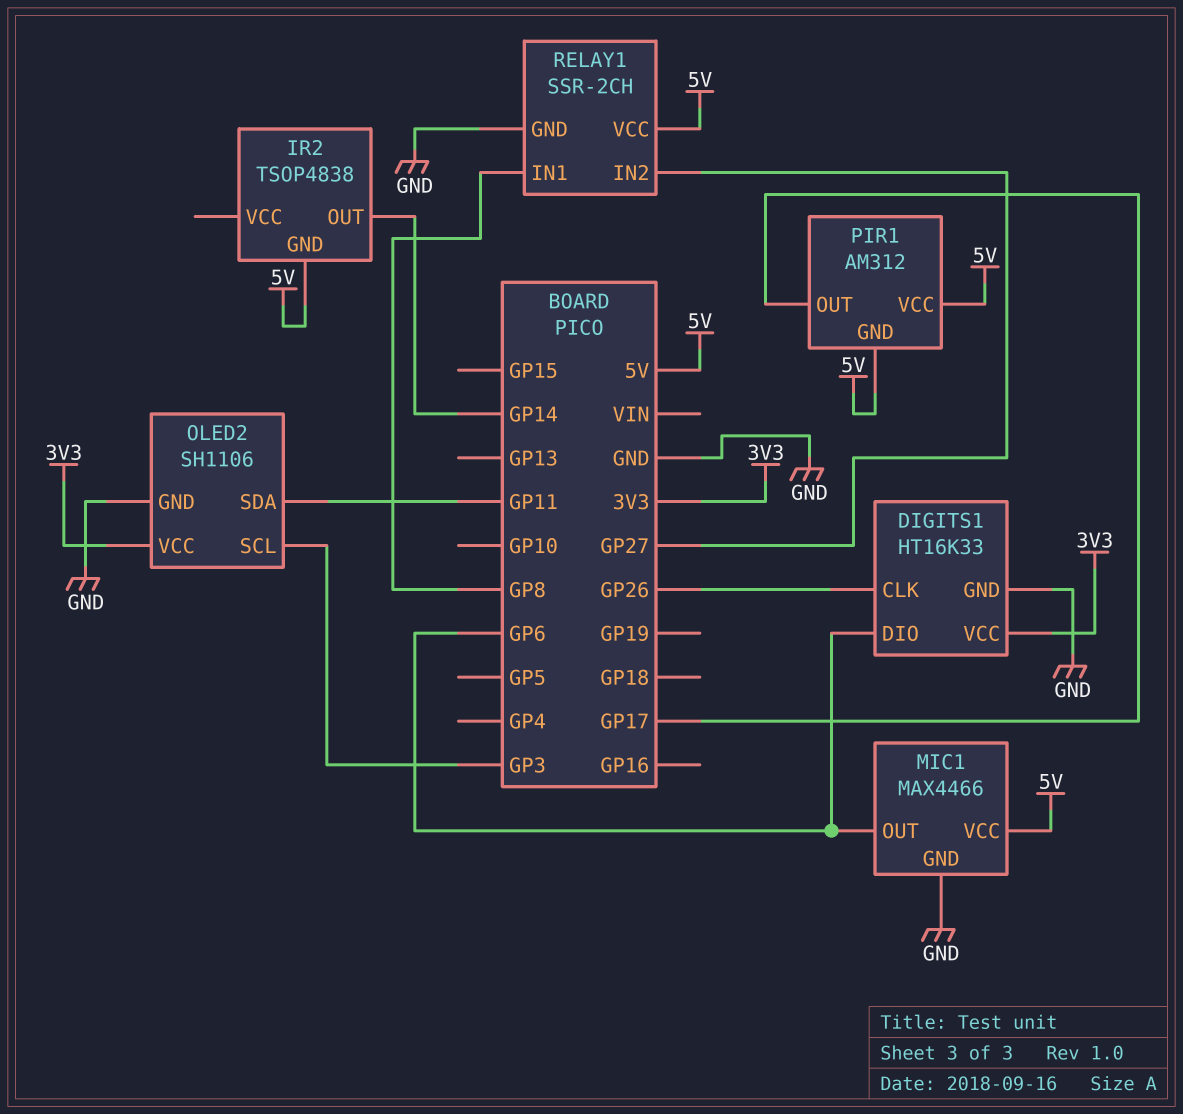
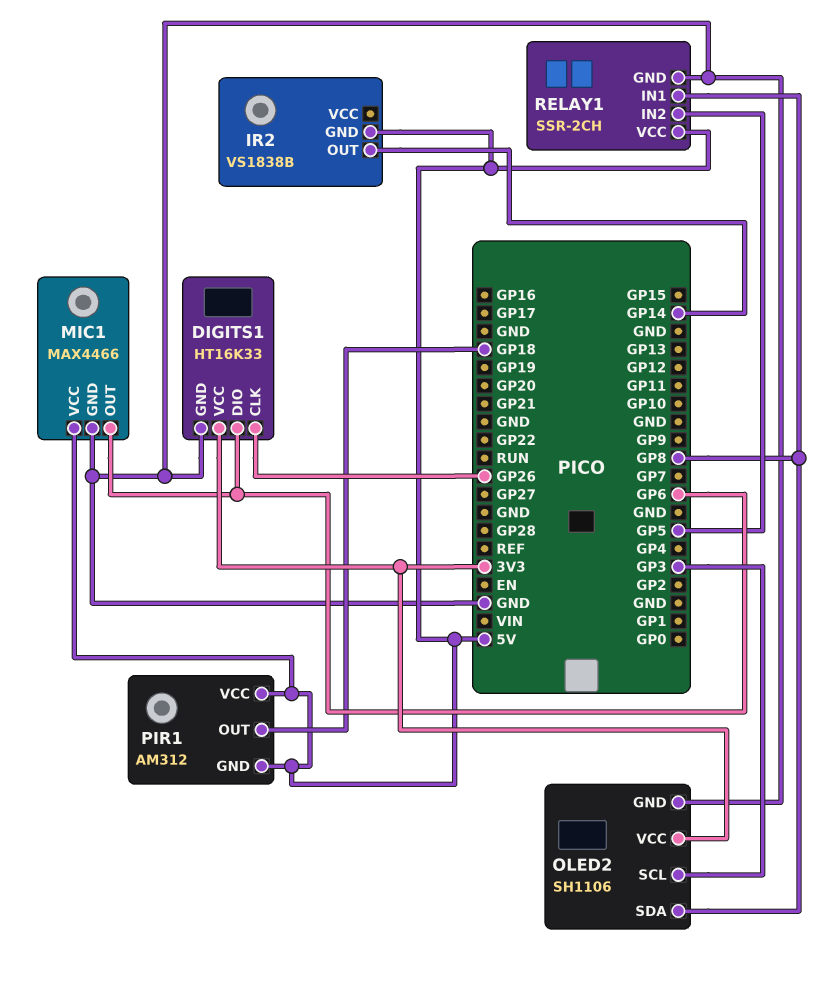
IR2: TSOP4838 -> VS1838B
OLED2 pin SDA: GP11 -> GP8
PIR1 pin OUT: GP17 -> GP18
RELAY1 pin IN2: GP27 -> GP5

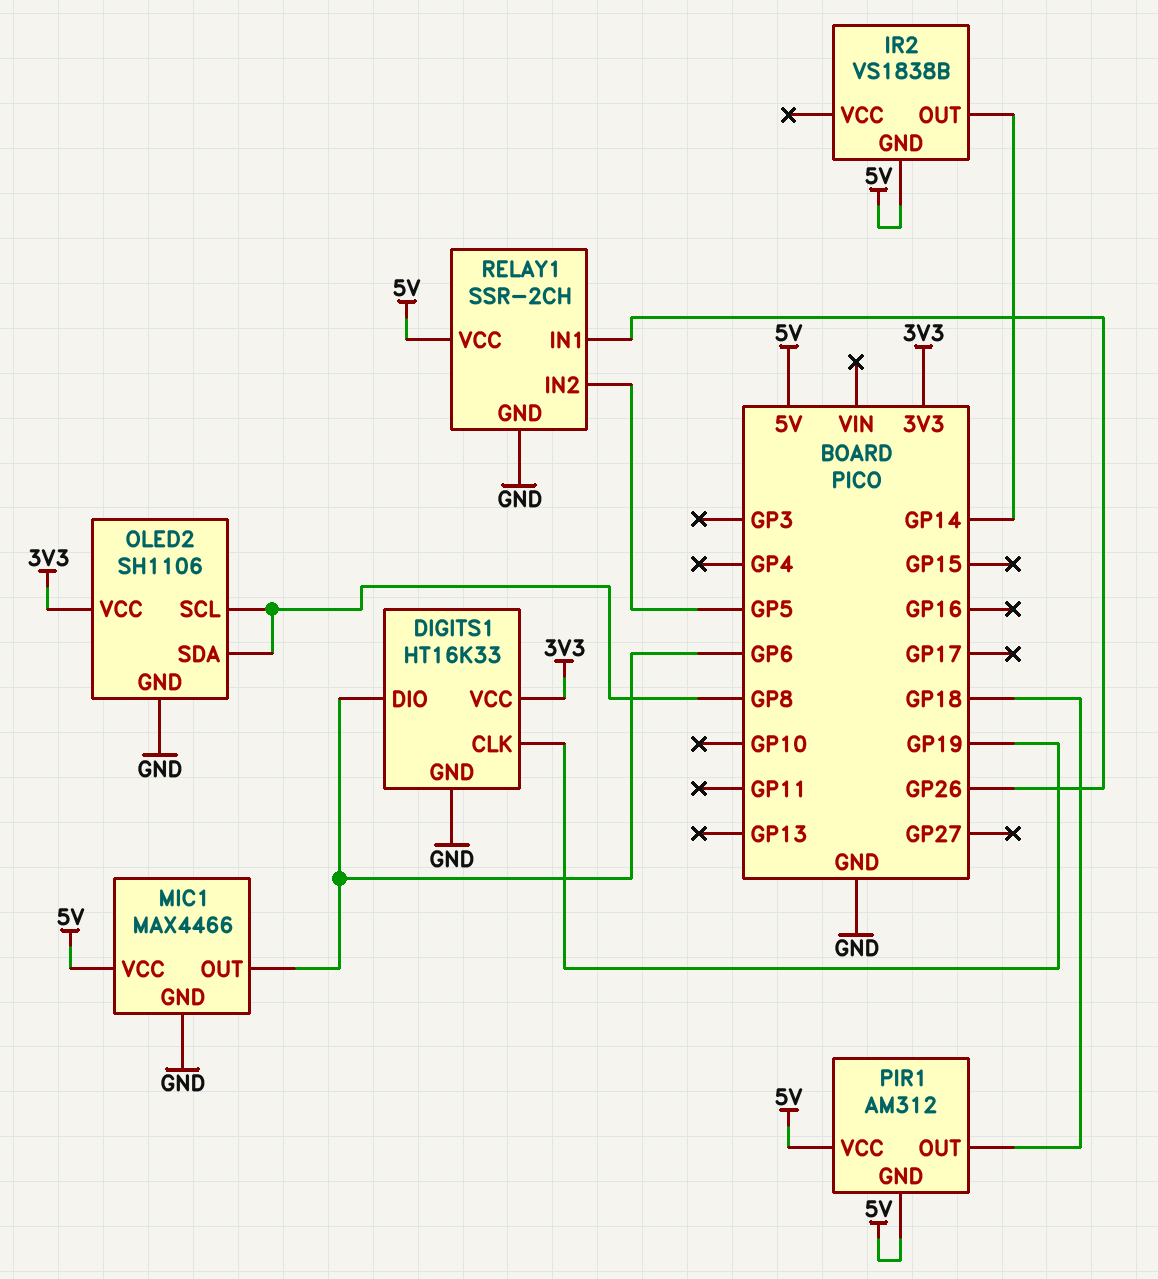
DIGITS1 pin CLK: GP26 -> GP19
OLED2 pin SCL: GP3 -> GP8
RELAY1 pin IN1: GP8 -> GP26

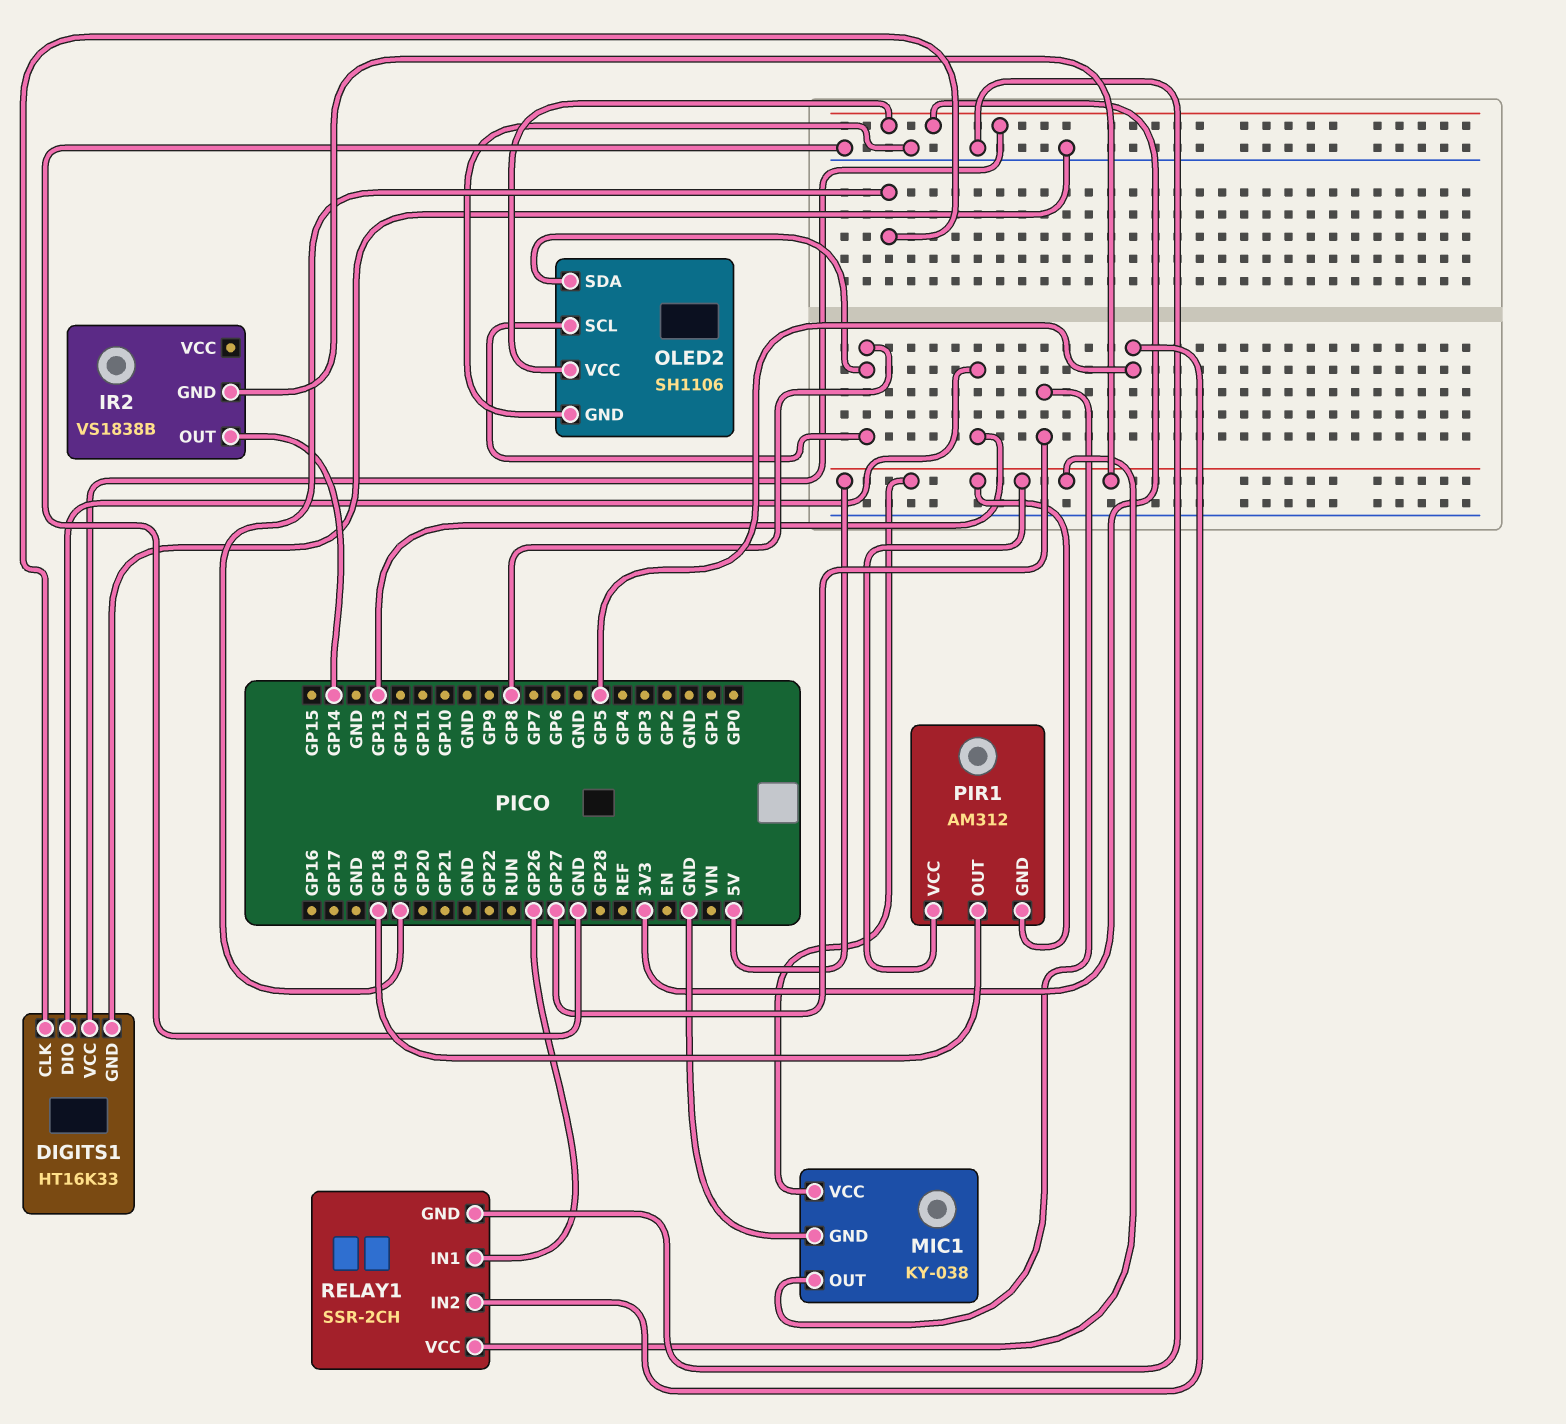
DIGITS1 pin DIO: GP6 -> GP13
MIC1: MAX4466 -> KY-038
MIC1 pin OUT: GP6 -> GP27

